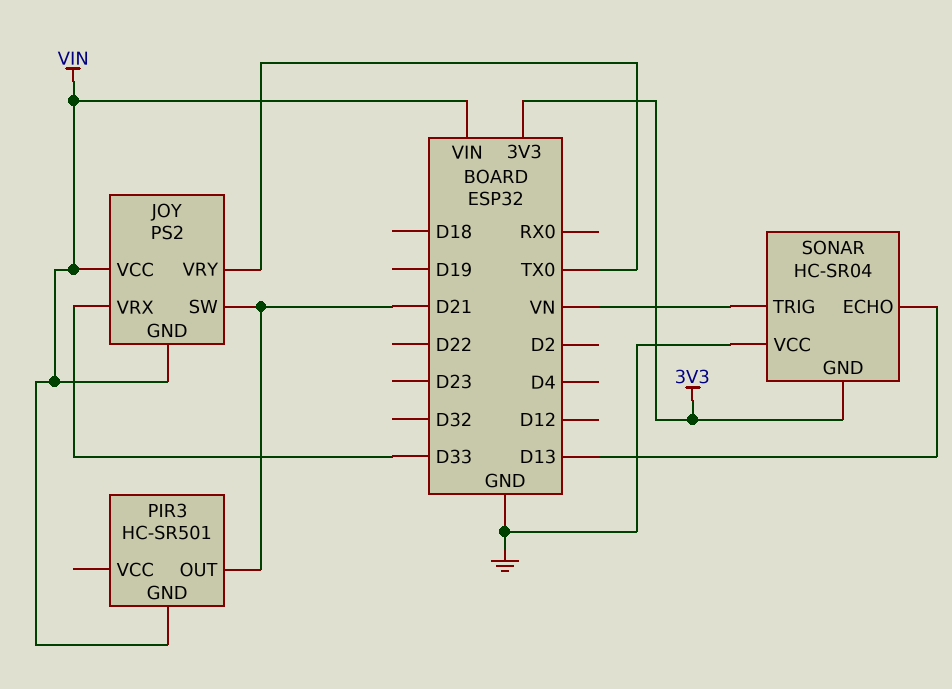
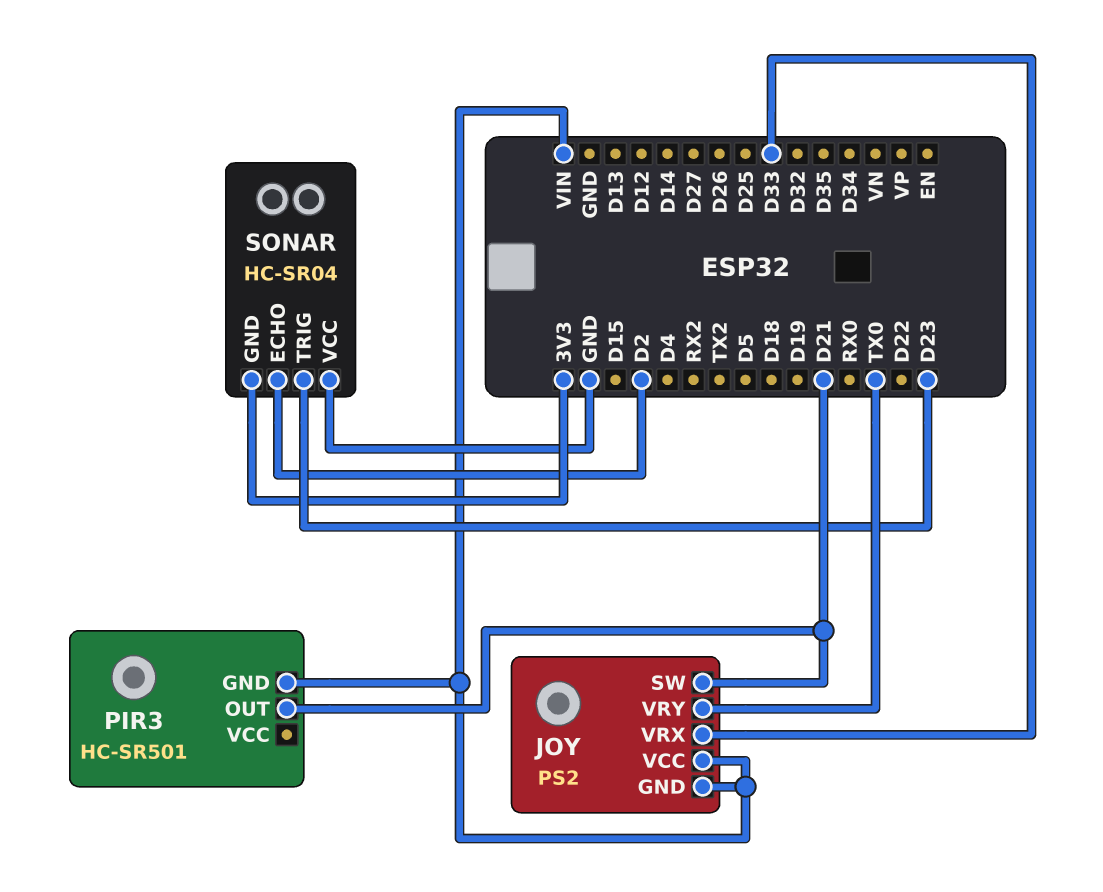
SONAR pin ECHO: D13 -> D2
SONAR pin TRIG: VN -> D23

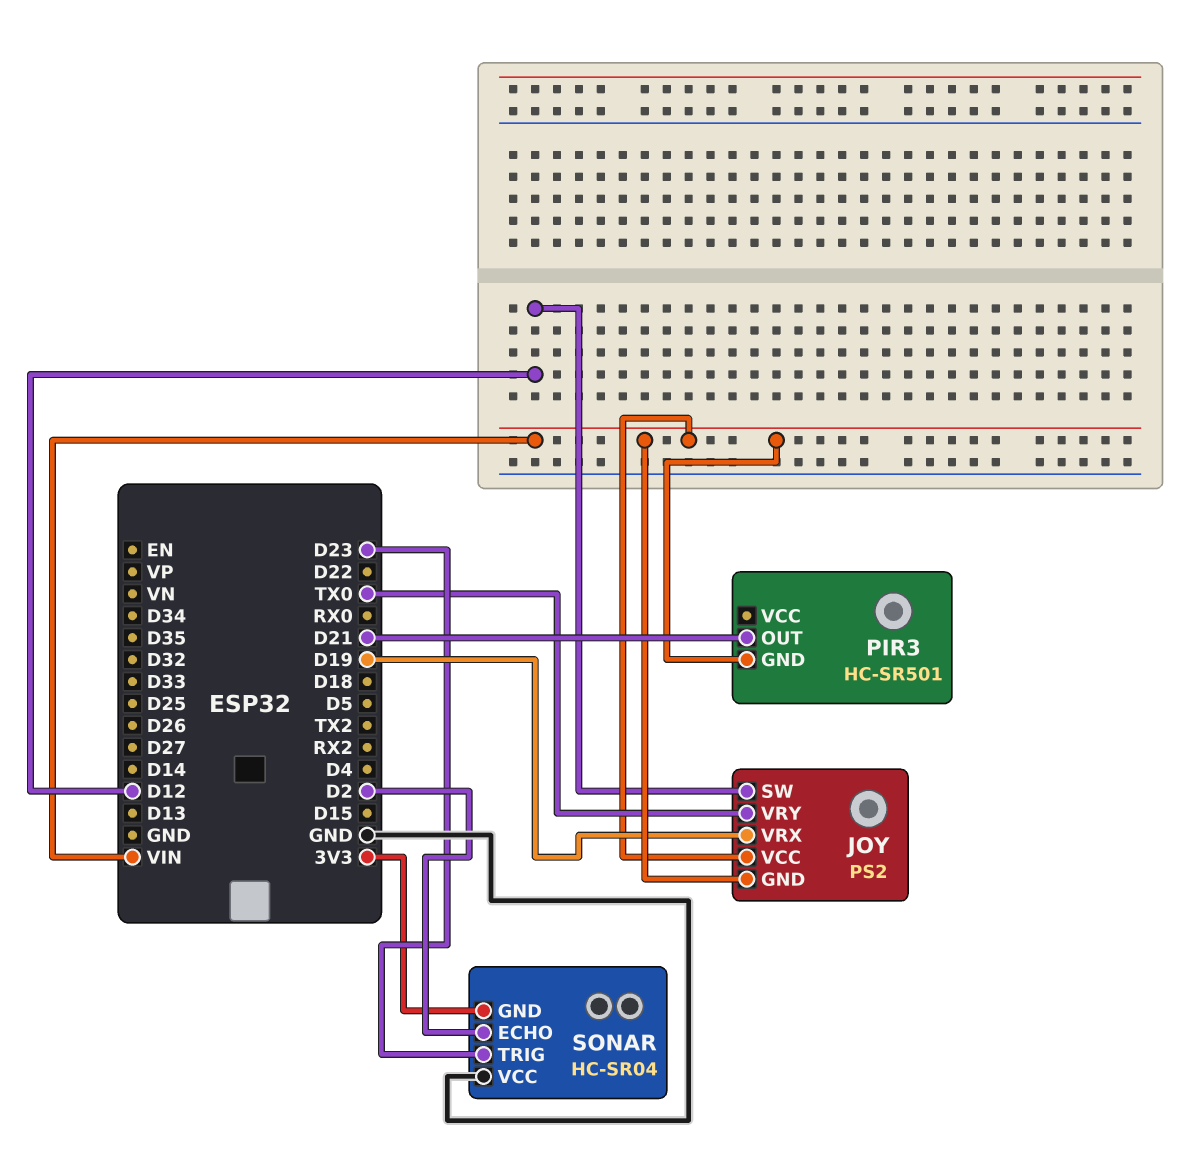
JOY pin SW: D21 -> D12
JOY pin VRX: D33 -> D19

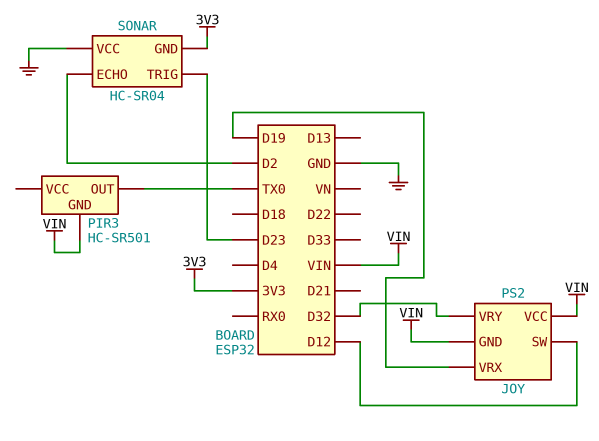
JOY pin VRY: TX0 -> D32
PIR3 pin OUT: D21 -> TX0

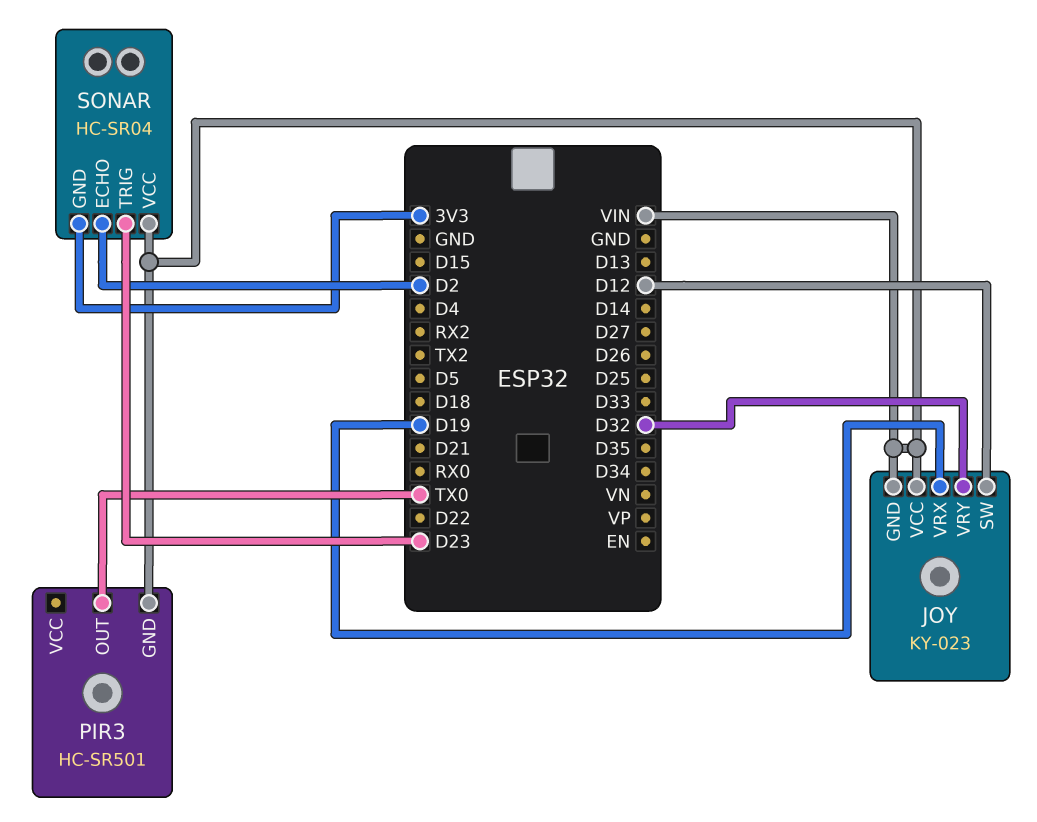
JOY: PS2 -> KY-023
SONAR pin VCC: GND -> VIN

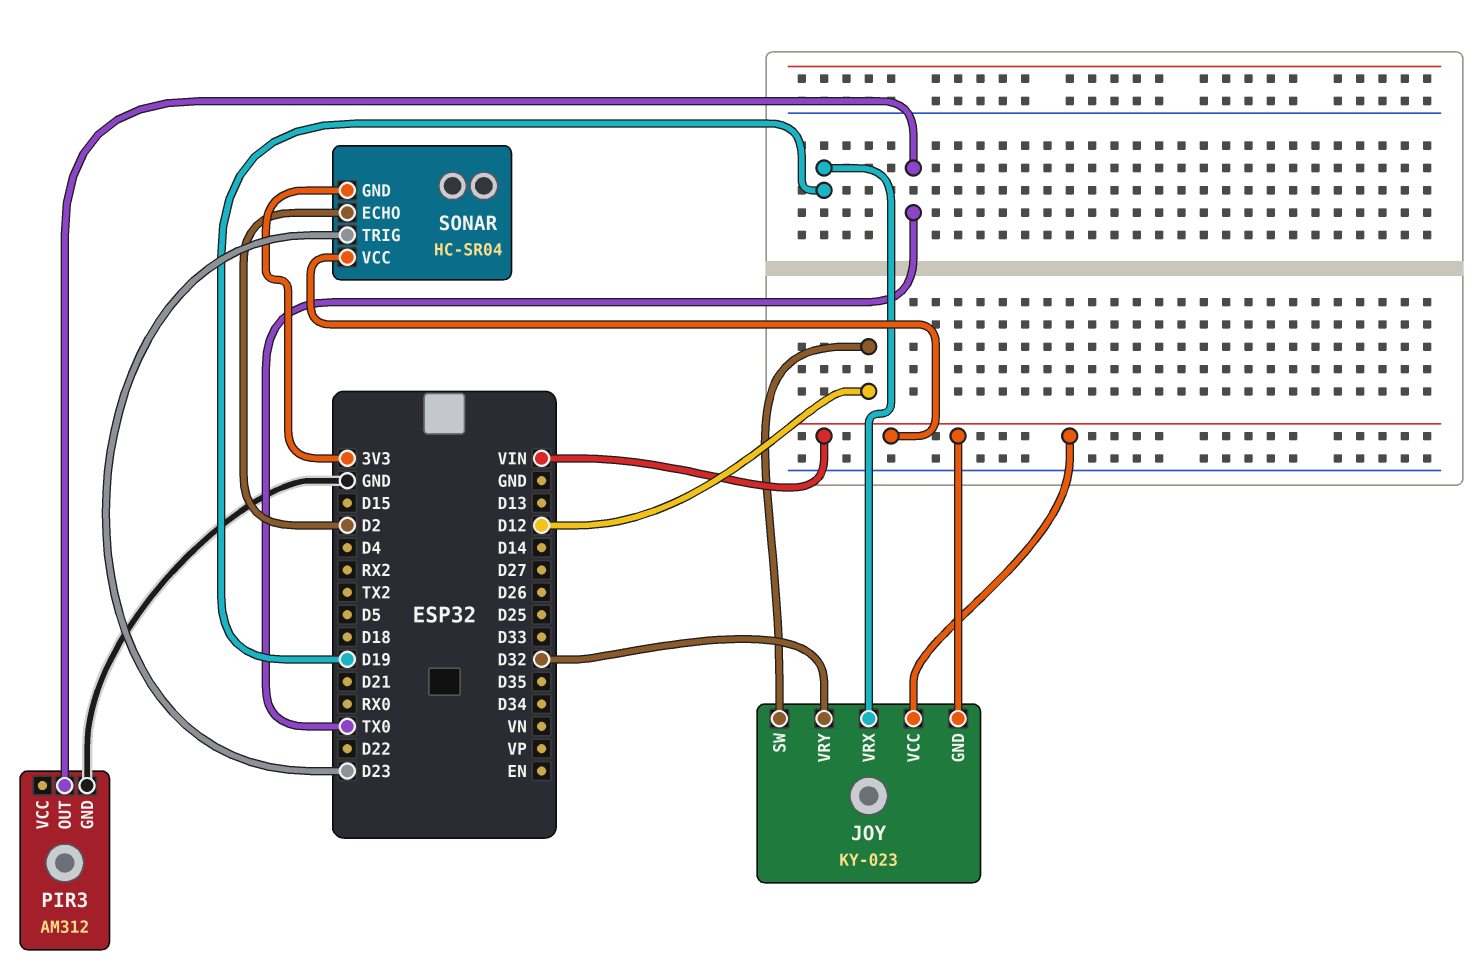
PIR3: HC-SR501 -> AM312
PIR3 pin GND: VIN -> GND

